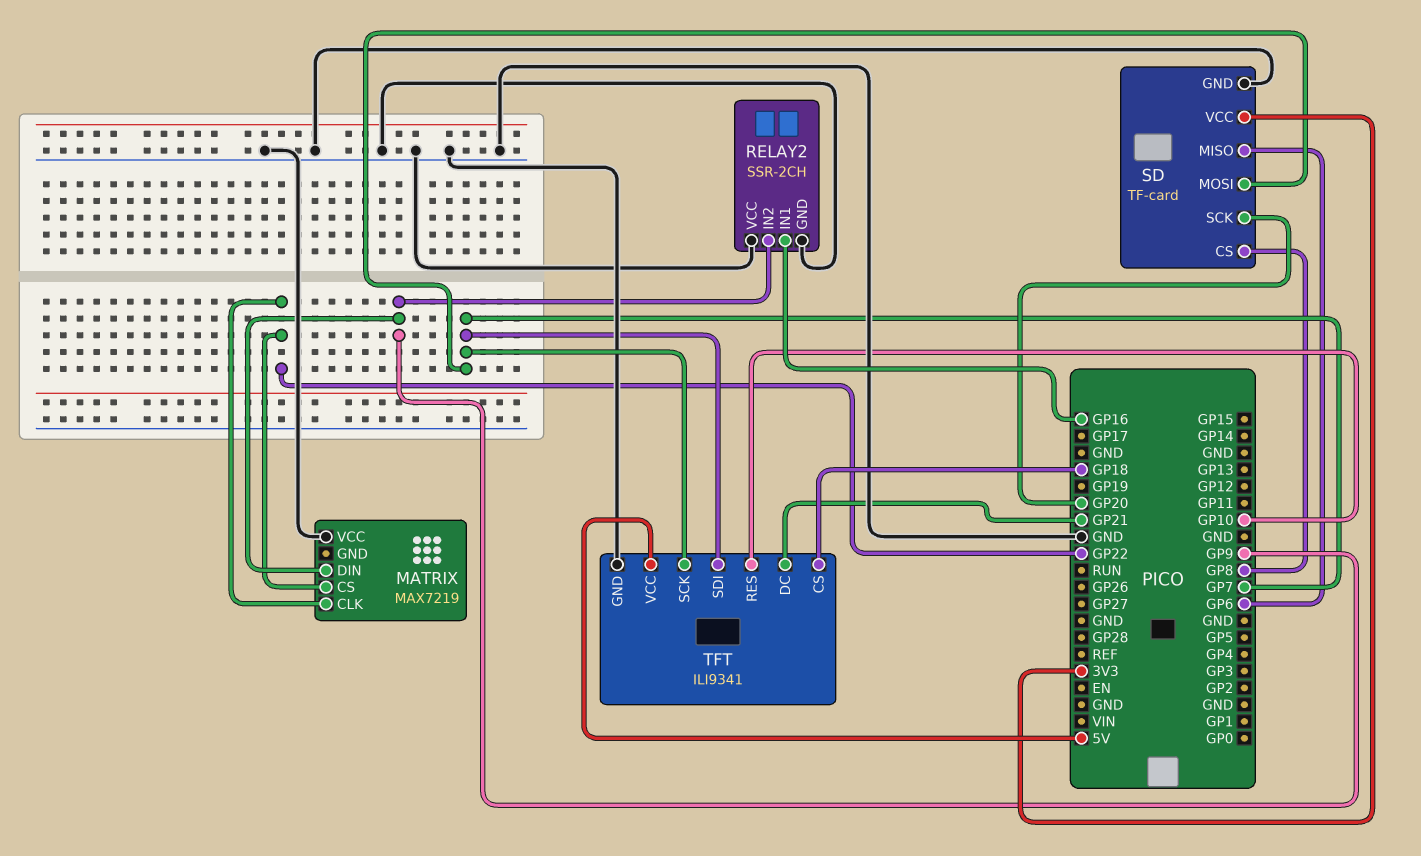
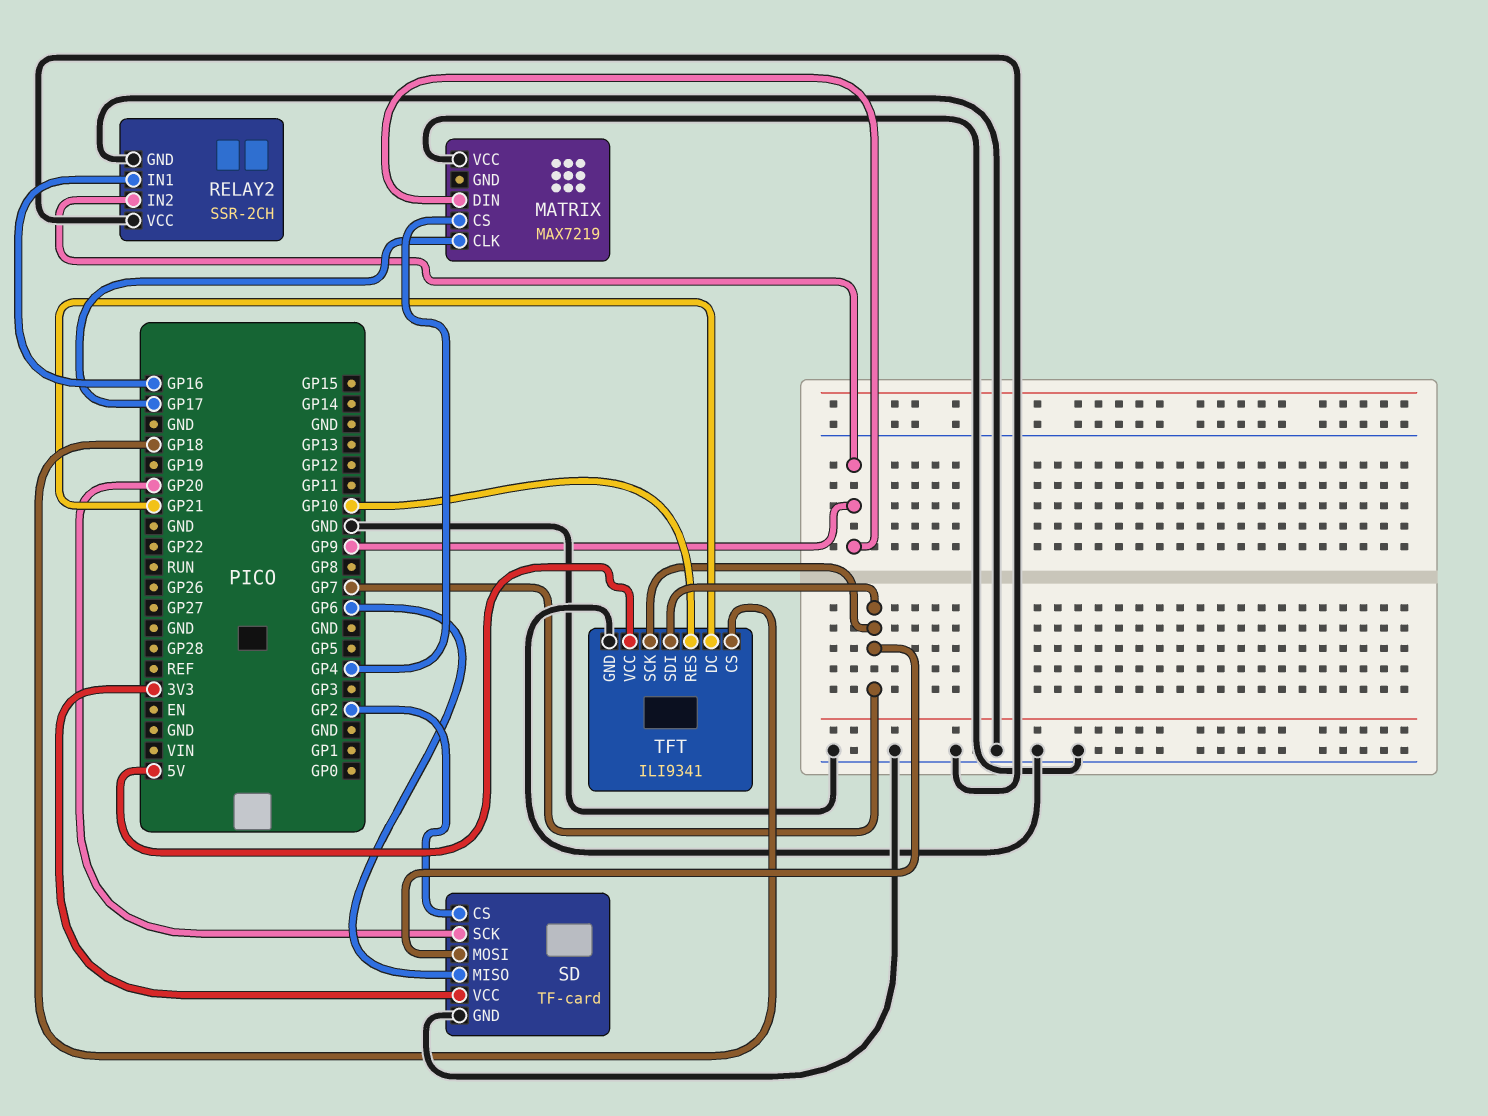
MATRIX pin CLK: GP22 -> GP17
MATRIX pin CS: GP22 -> GP4
SD pin CS: GP8 -> GP2

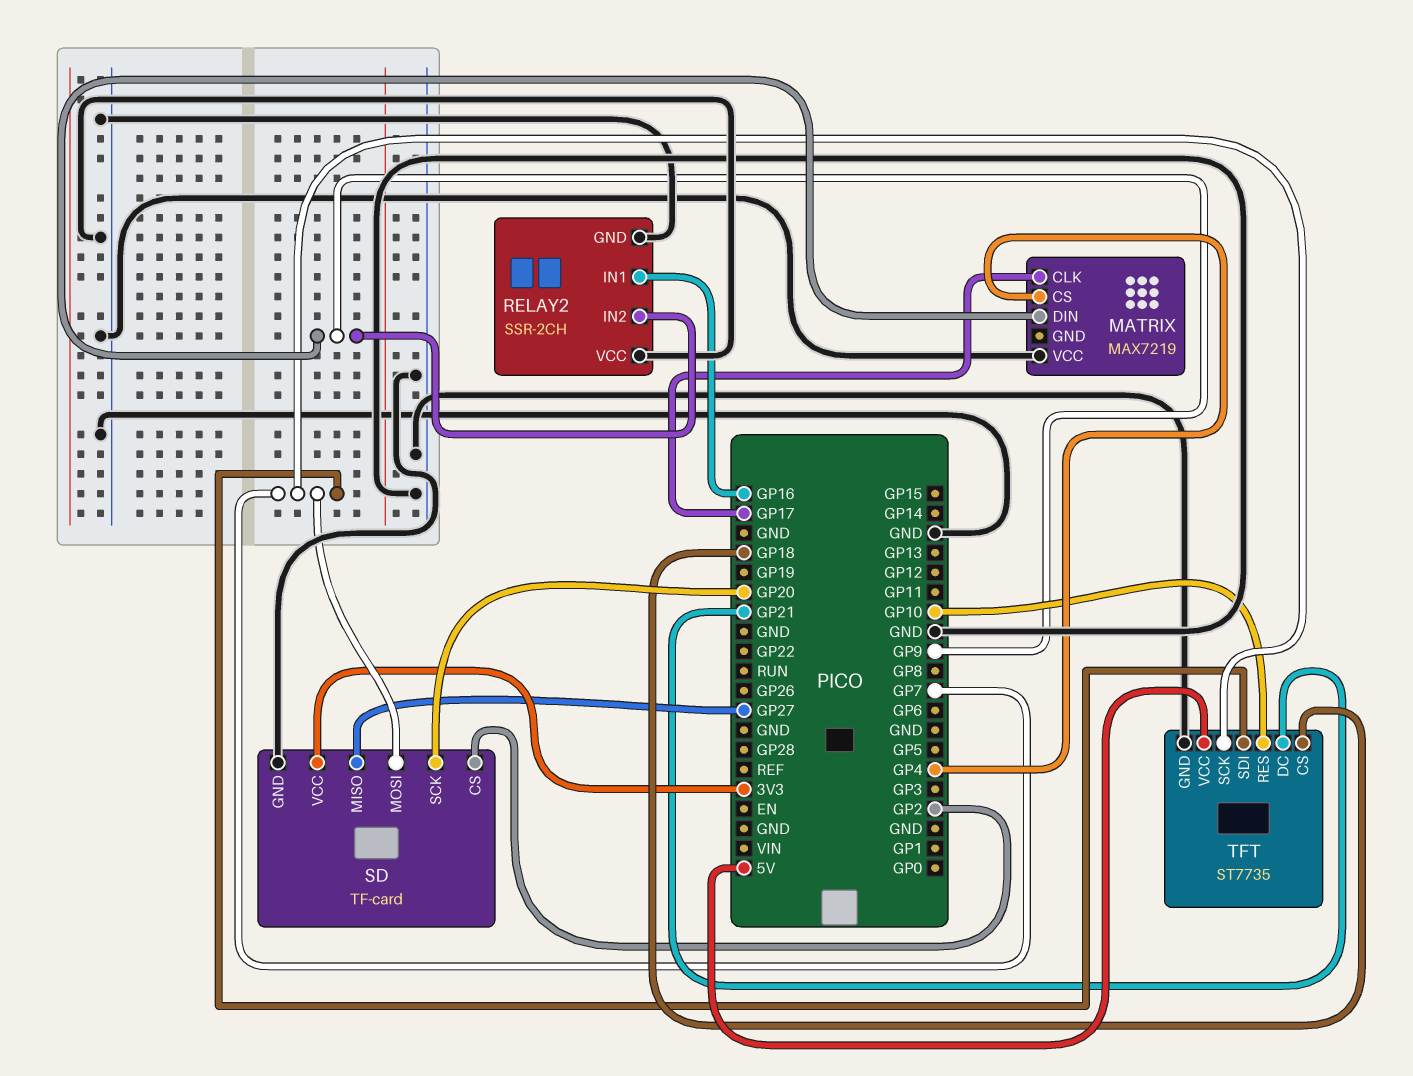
SD pin MISO: GP6 -> GP27
TFT: ILI9341 -> ST7735

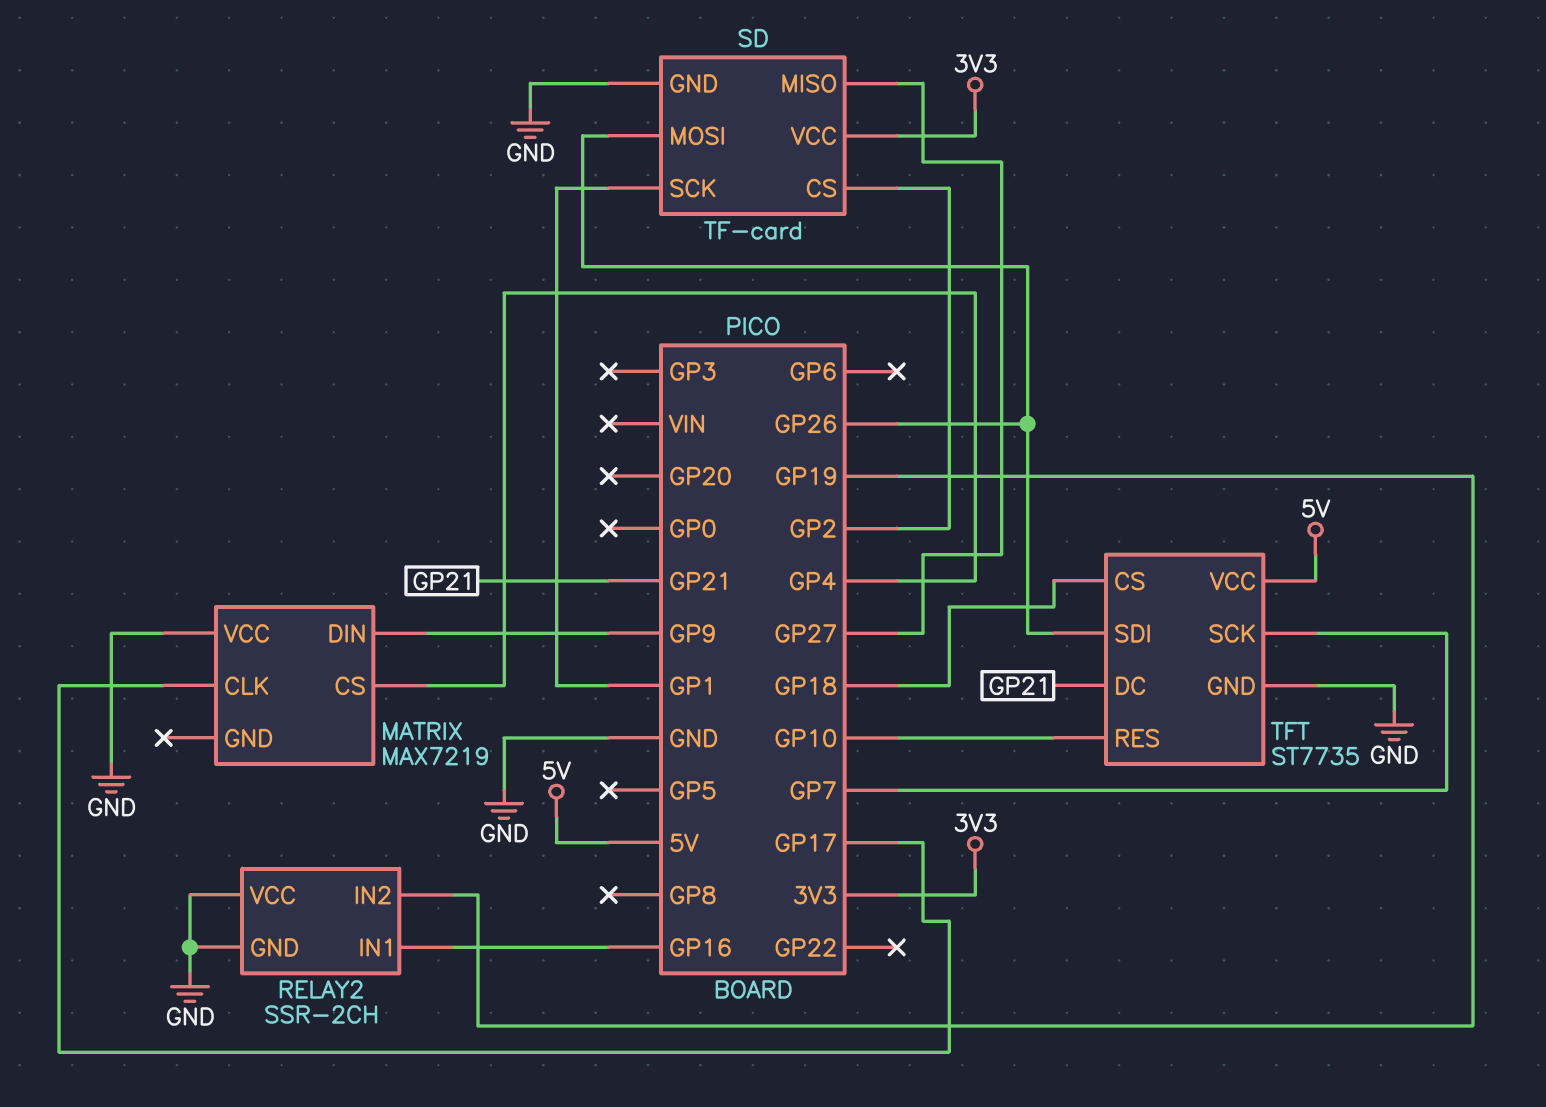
RELAY2 pin IN2: GP9 -> GP19
SD pin MOSI: GP7 -> GP26
SD pin SCK: GP20 -> GP1
TFT pin SDI: GP7 -> GP26

